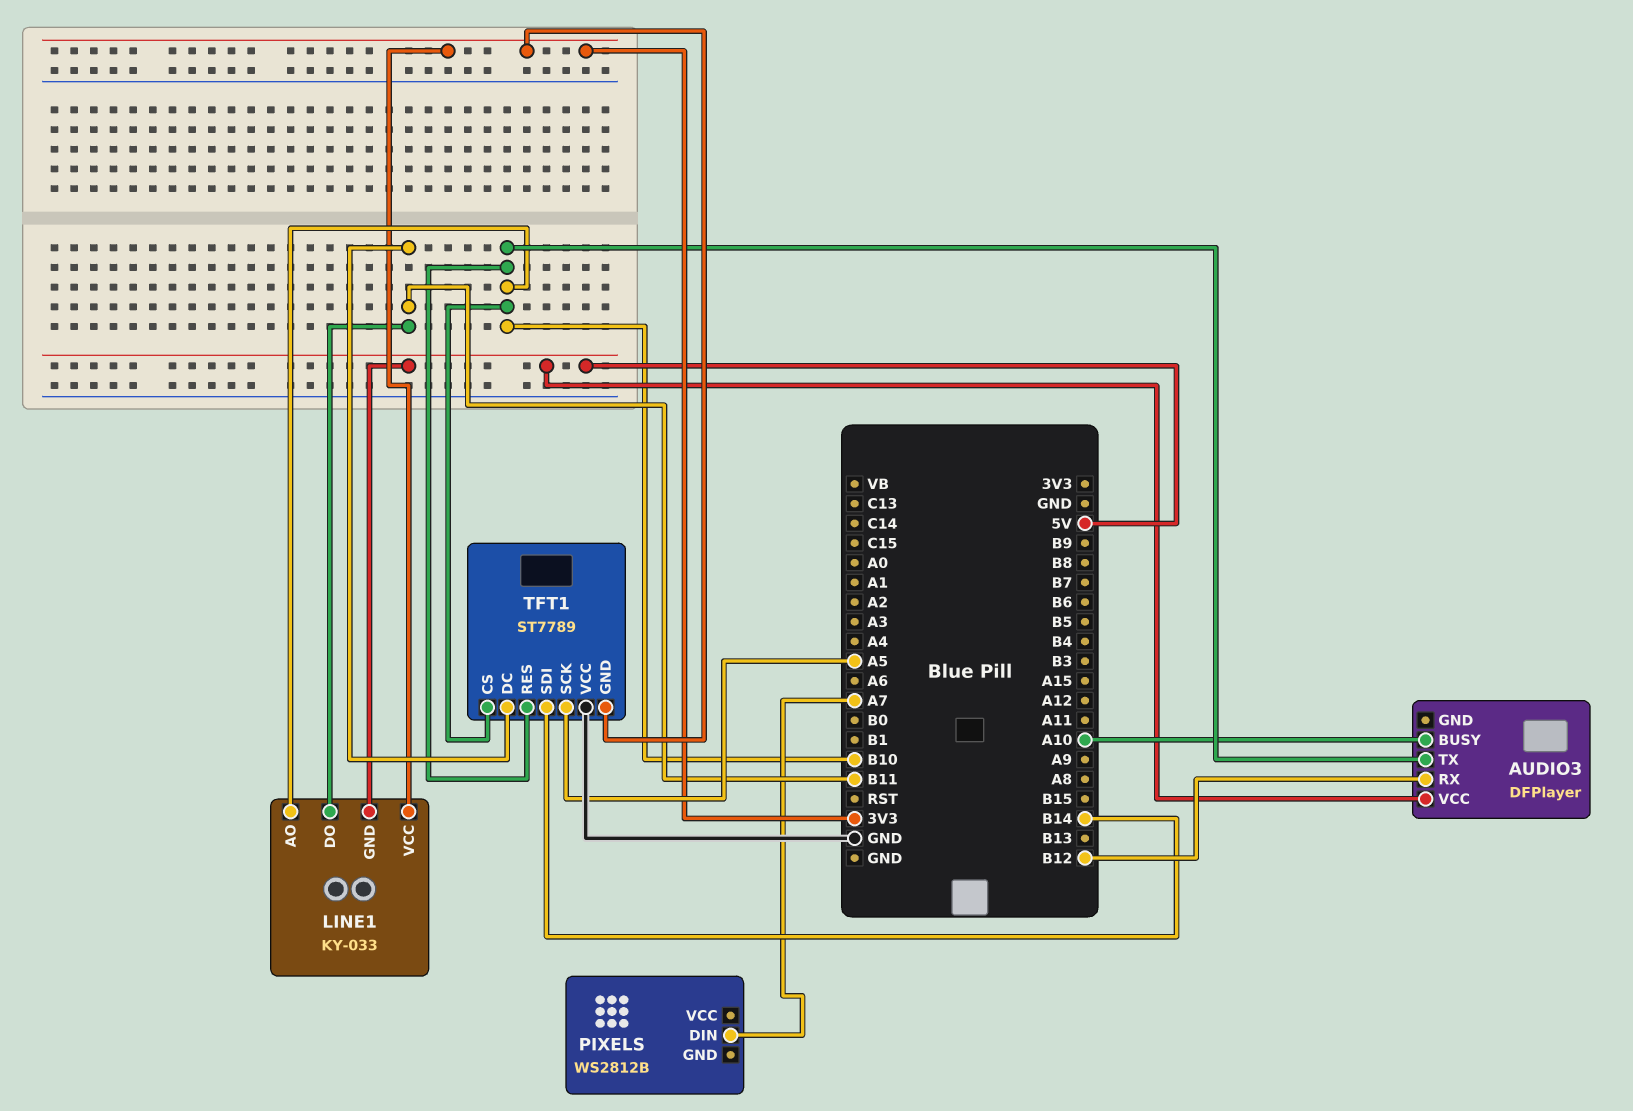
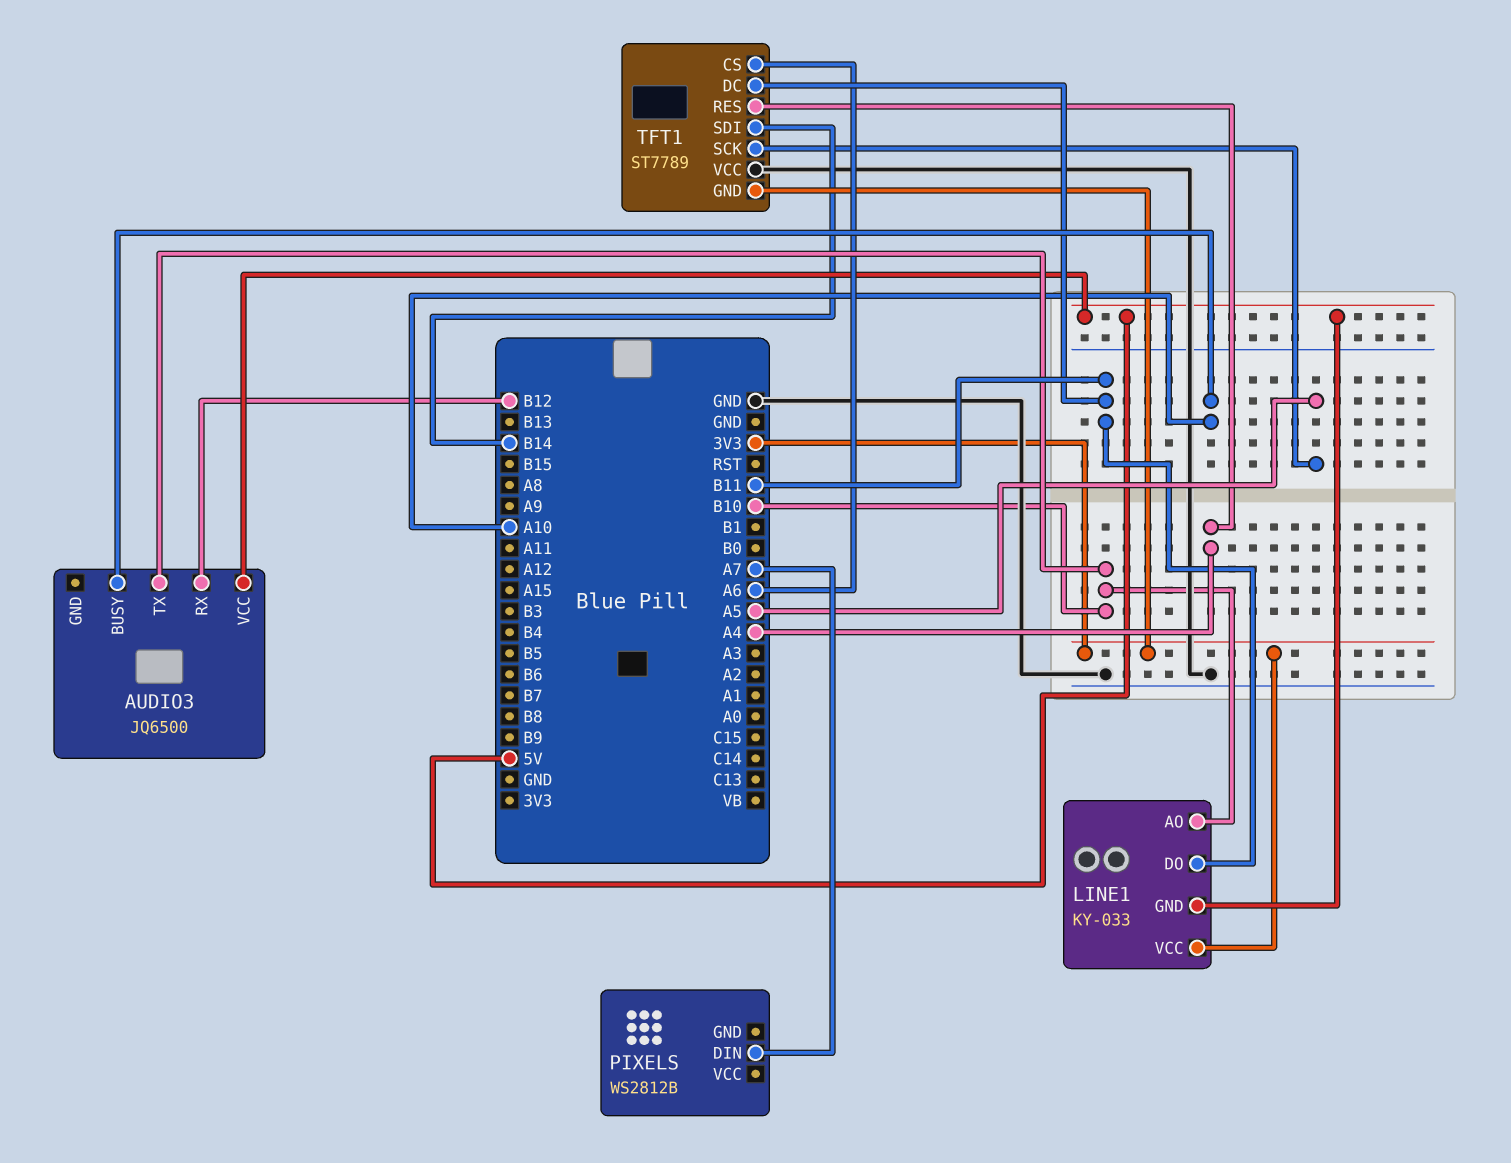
AUDIO3: DFPlayer -> JQ6500
TFT1 pin CS: B10 -> A6
TFT1 pin RES: B10 -> A4

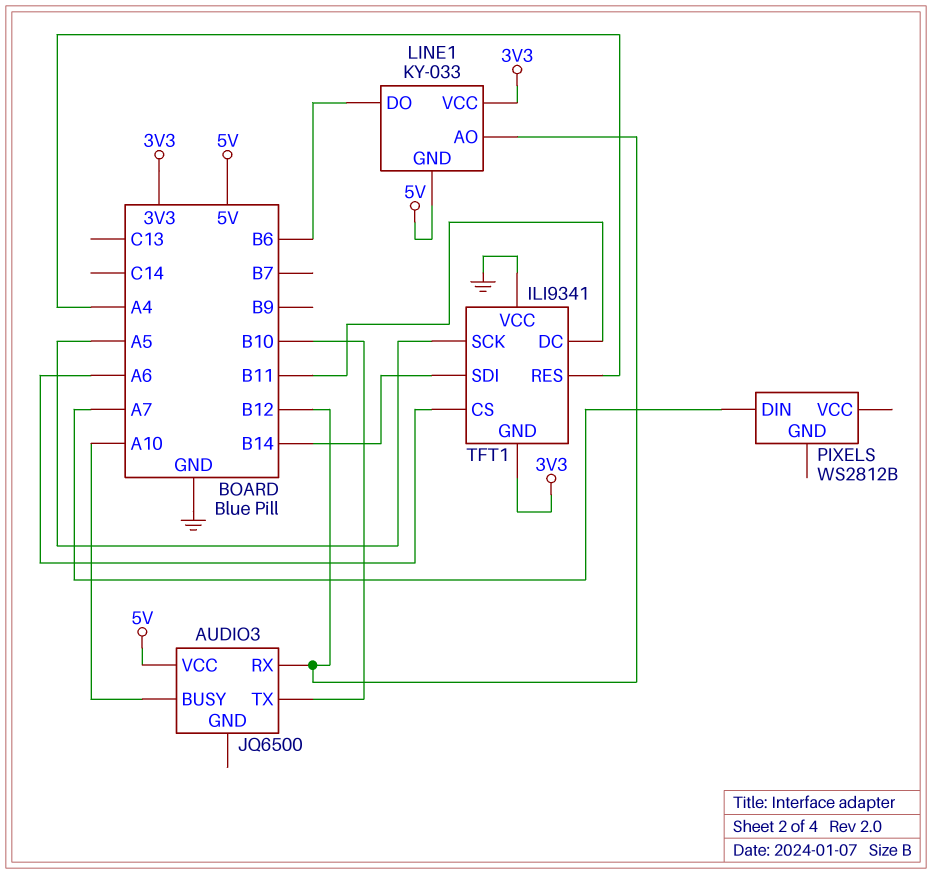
LINE1 pin AO: B10 -> B12
LINE1 pin DO: B11 -> B6
TFT1: ST7789 -> ILI9341

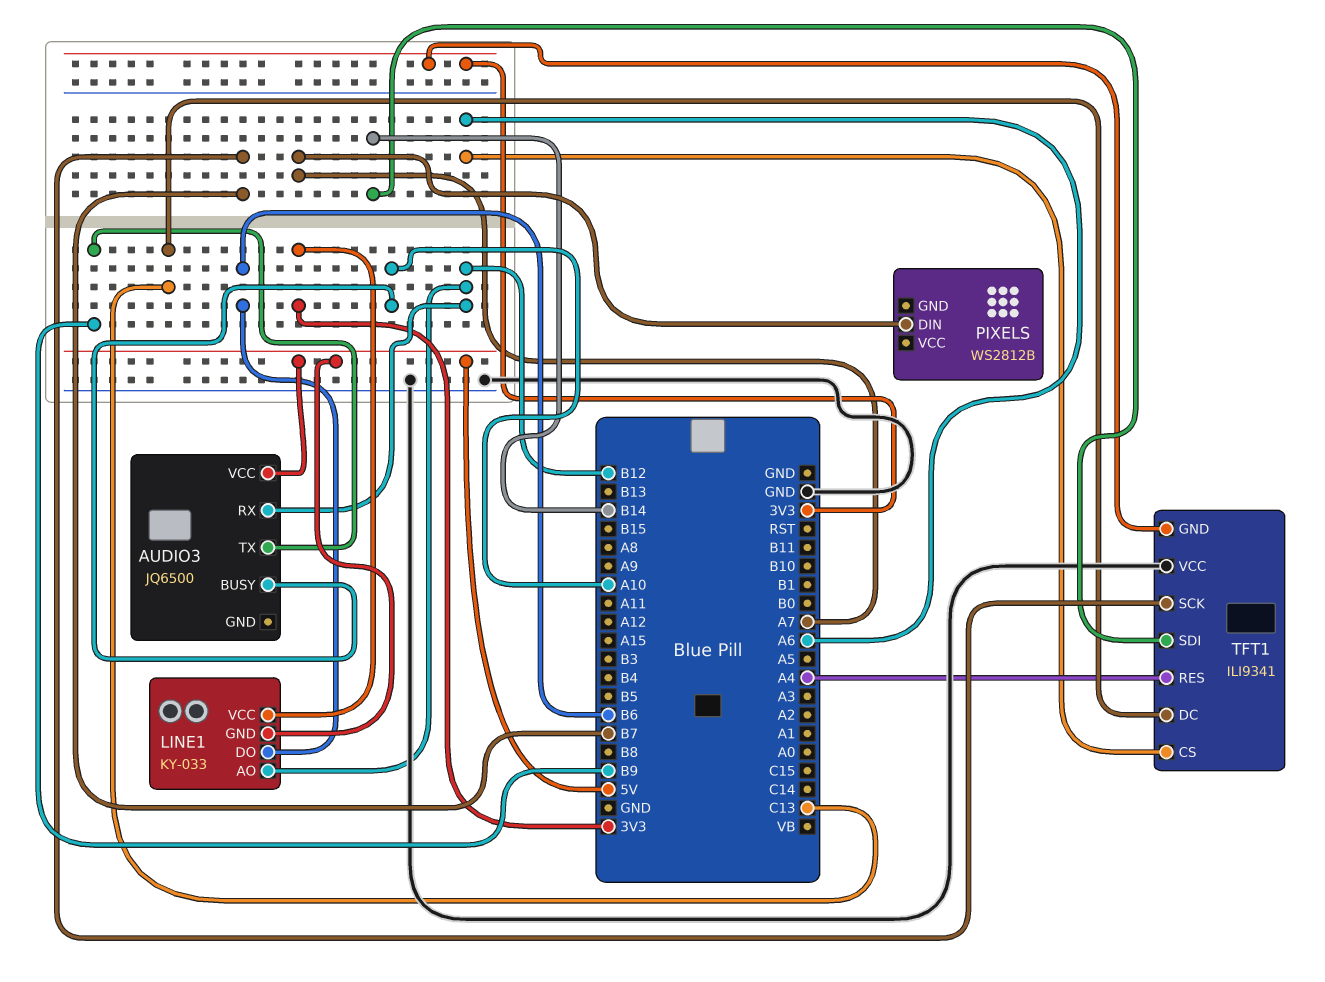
AUDIO3 pin TX: B10 -> B9
TFT1 pin DC: B11 -> C13
TFT1 pin SCK: A5 -> B7

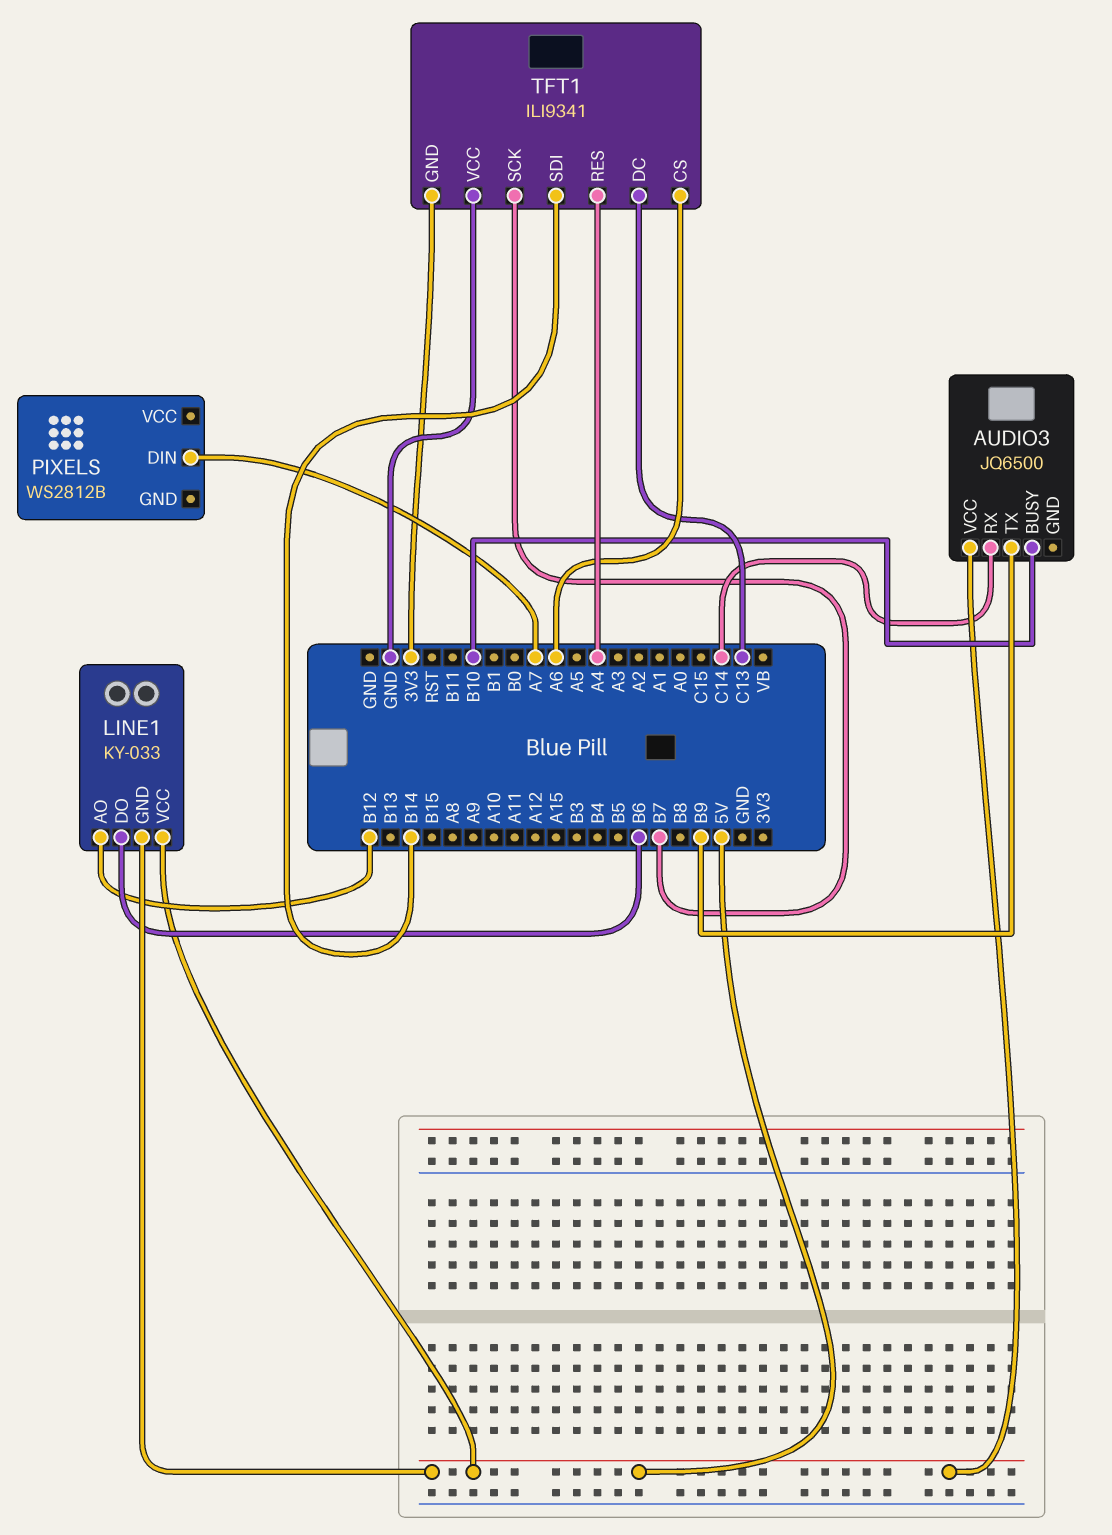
AUDIO3 pin BUSY: A10 -> B10
AUDIO3 pin RX: B12 -> C14
LINE1 pin VCC: 3V3 -> 5V

